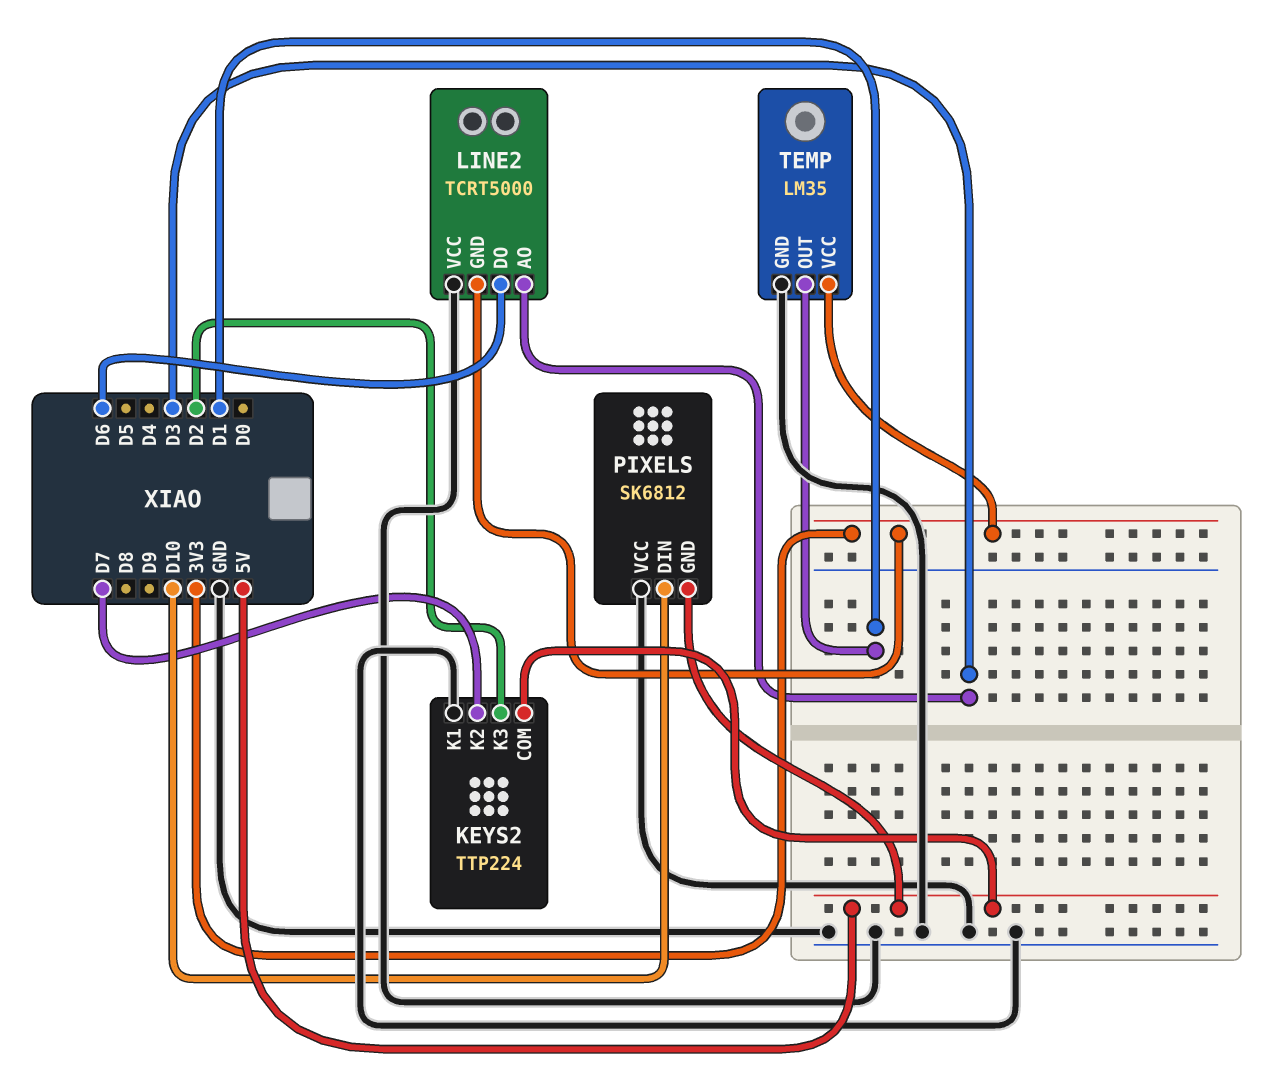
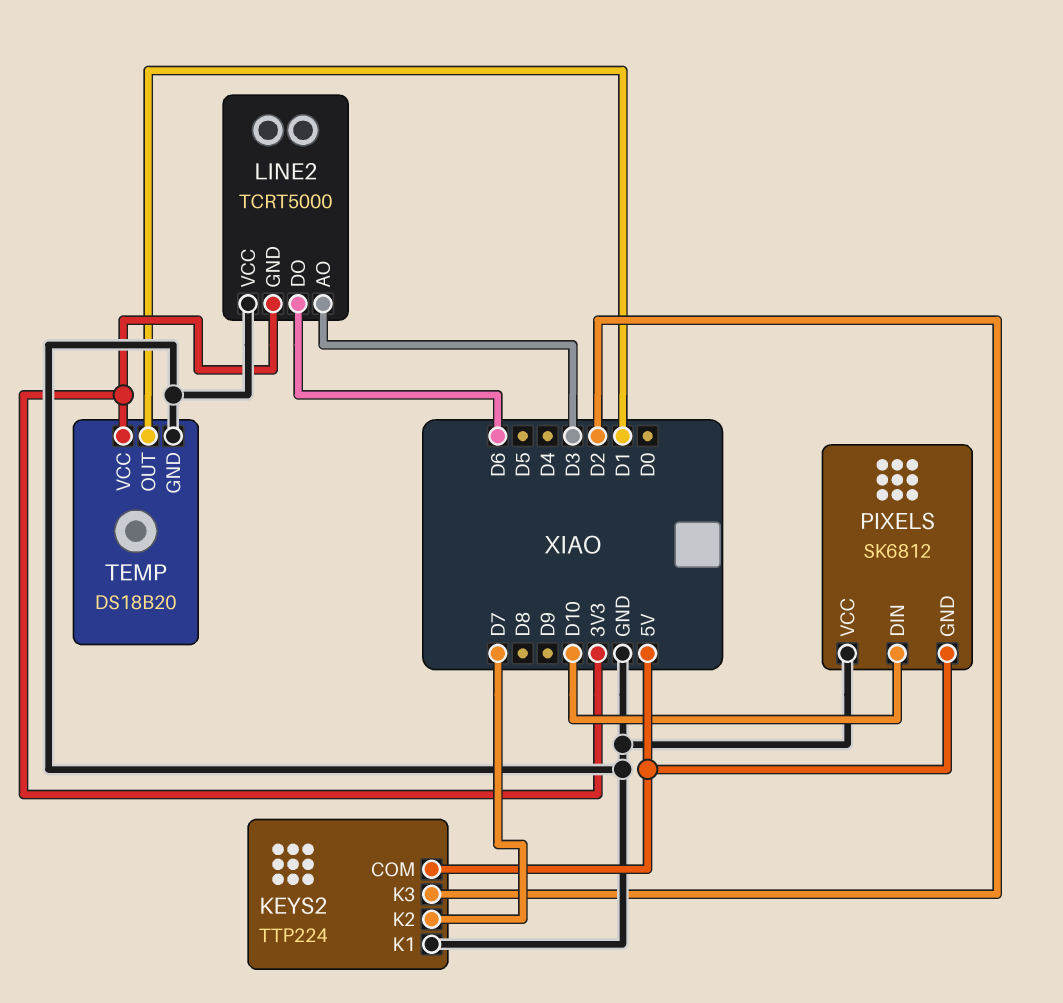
TEMP: LM35 -> DS18B20

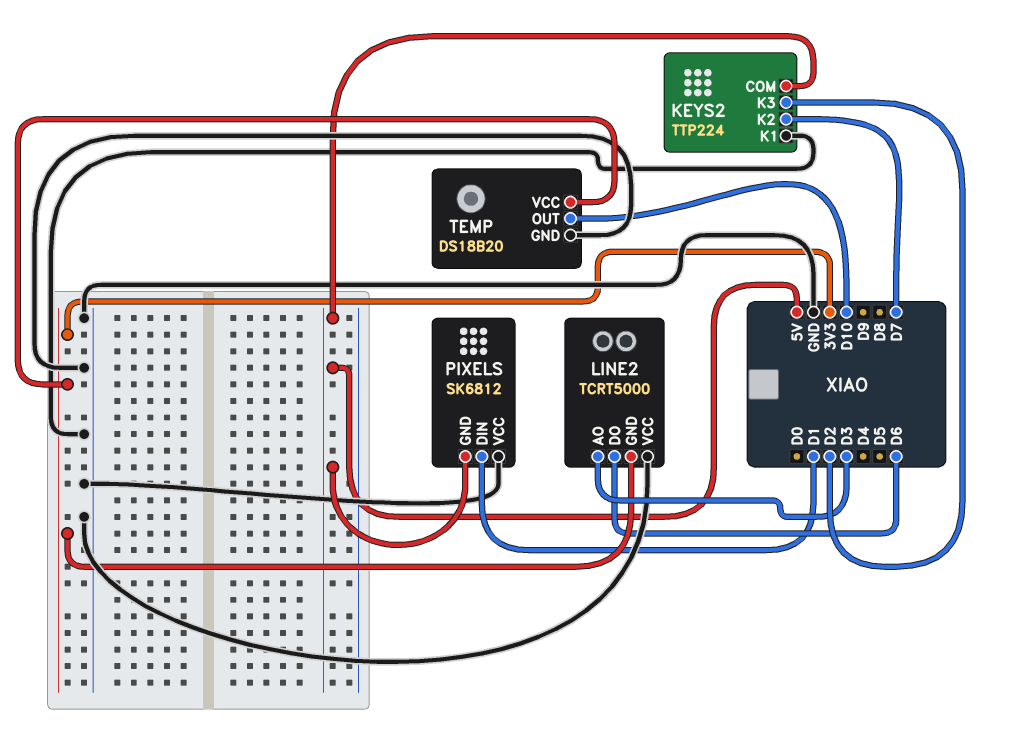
PIXELS pin DIN: D10 -> D1
TEMP pin OUT: D1 -> D10

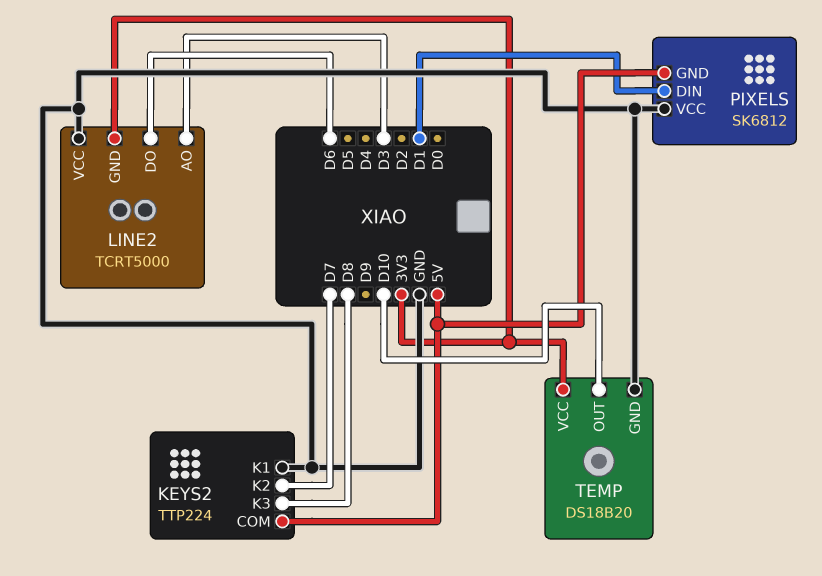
KEYS2 pin K3: D2 -> D8

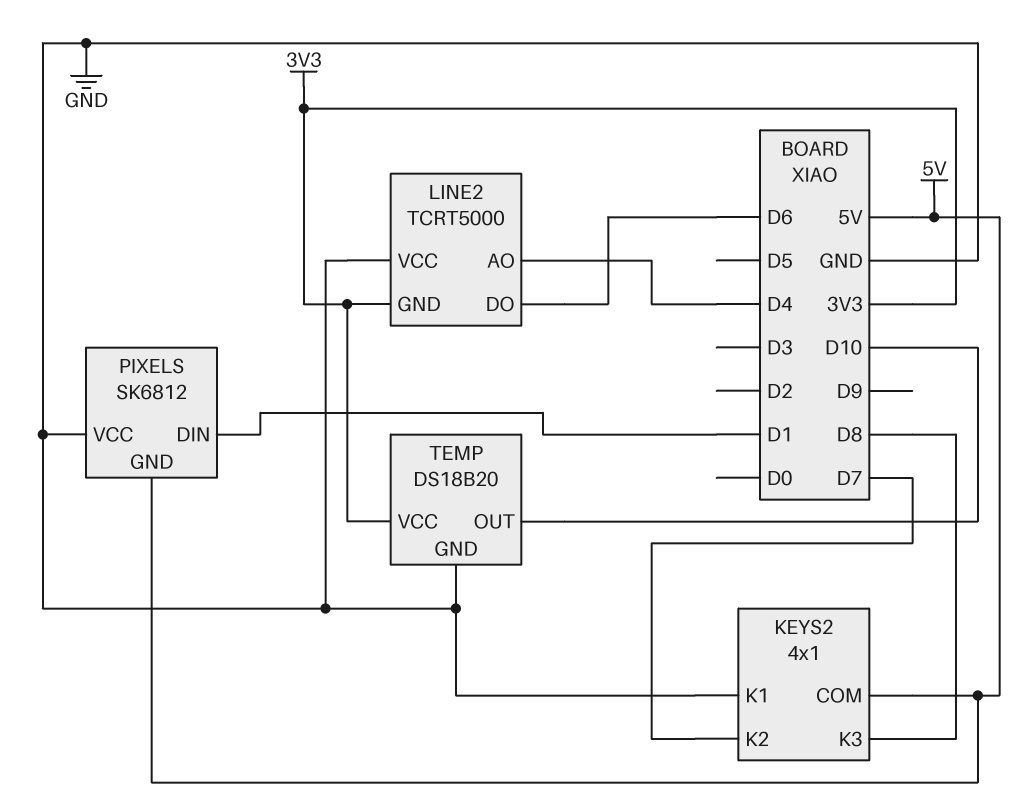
KEYS2: TTP224 -> 4x1
LINE2 pin AO: D3 -> D4

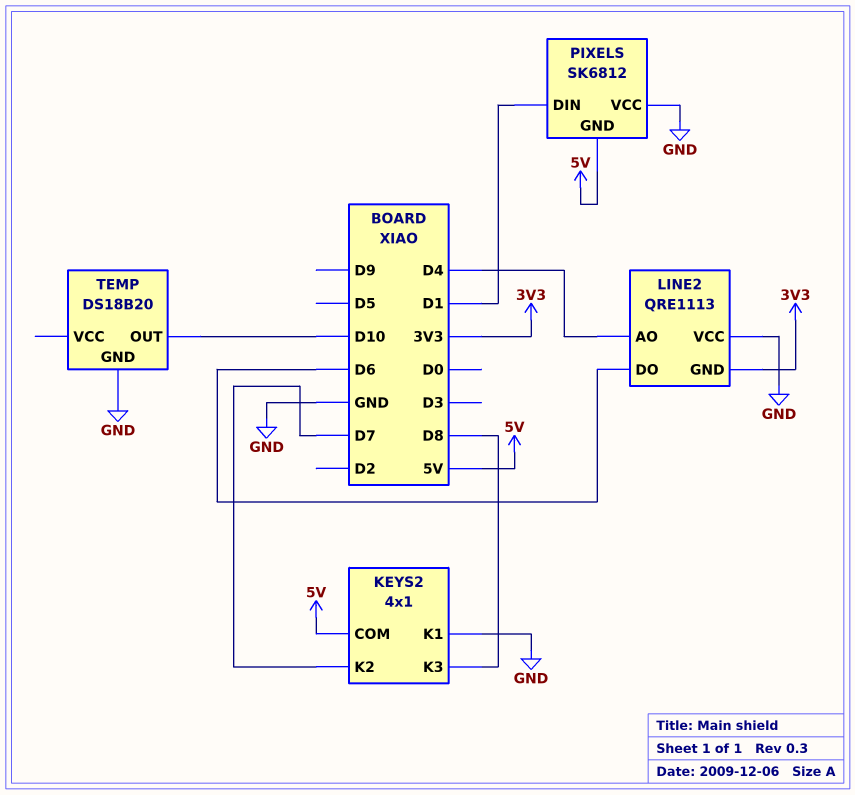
LINE2: TCRT5000 -> QRE1113
TEMP pin VCC: 3V3 -> none

